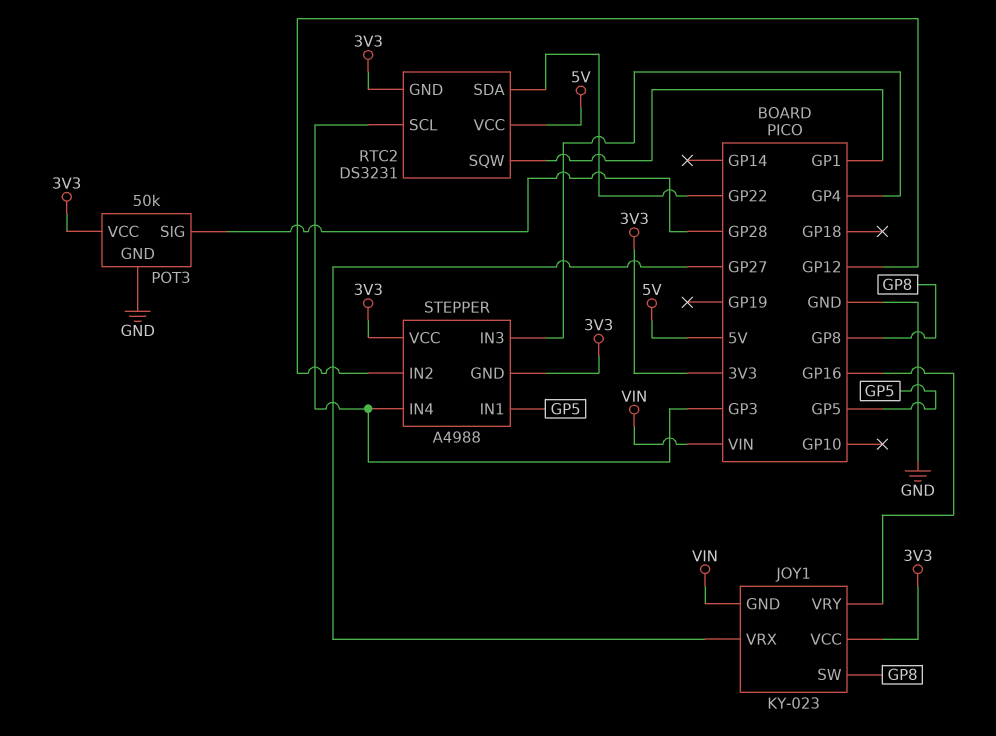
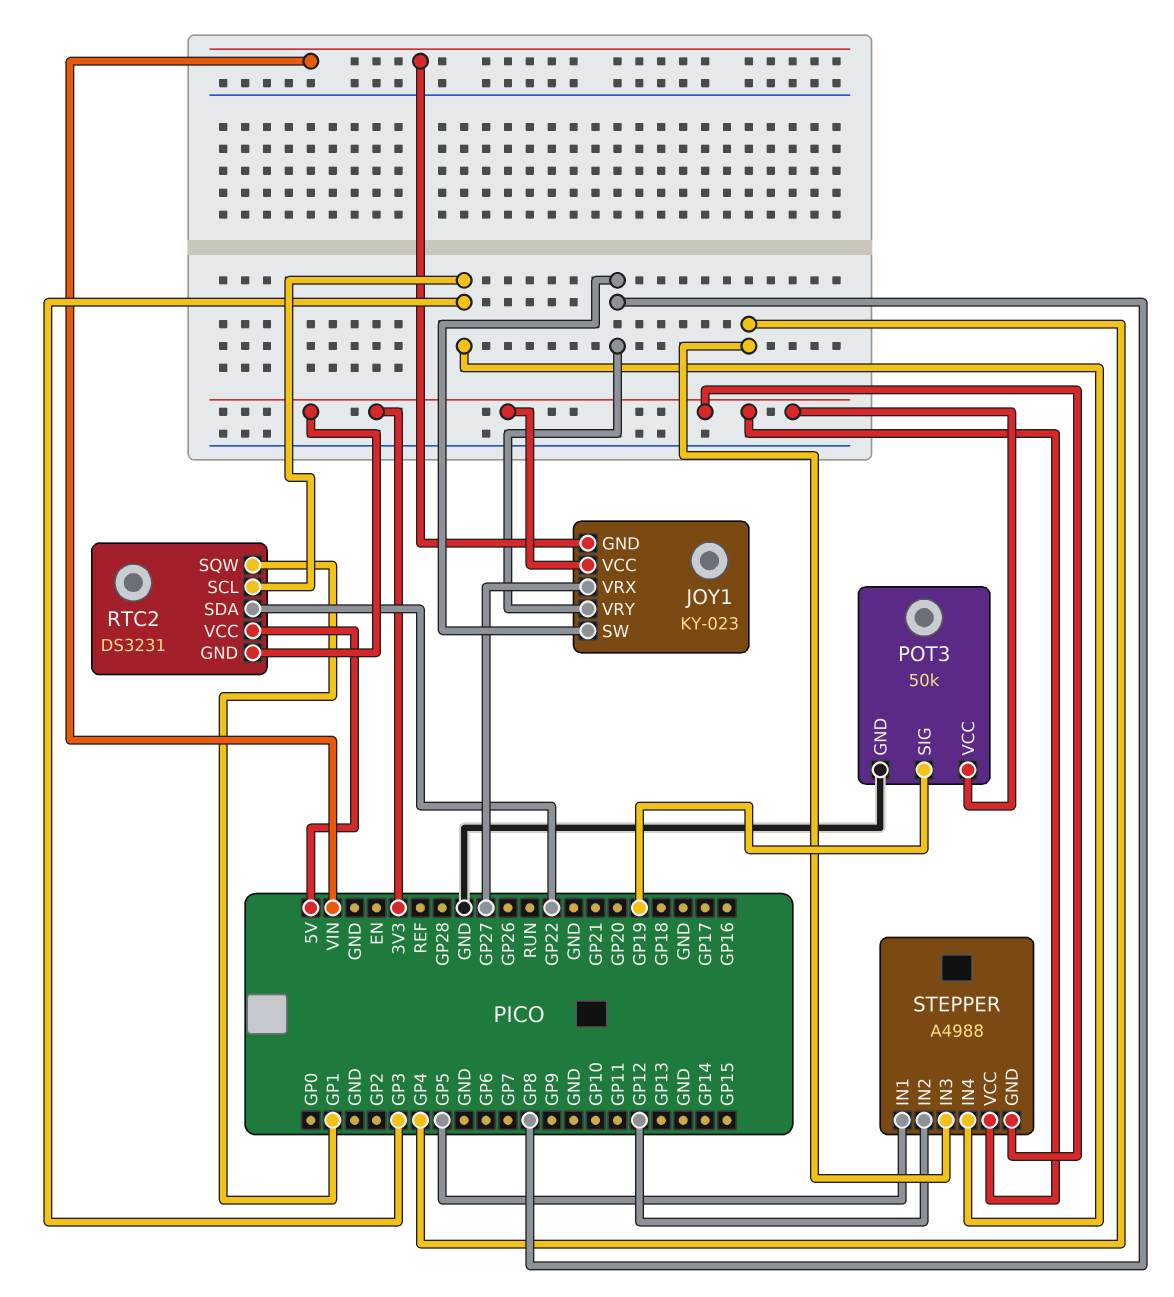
JOY1 pin VRY: GP16 -> GP8
POT3 pin SIG: GP28 -> GP19

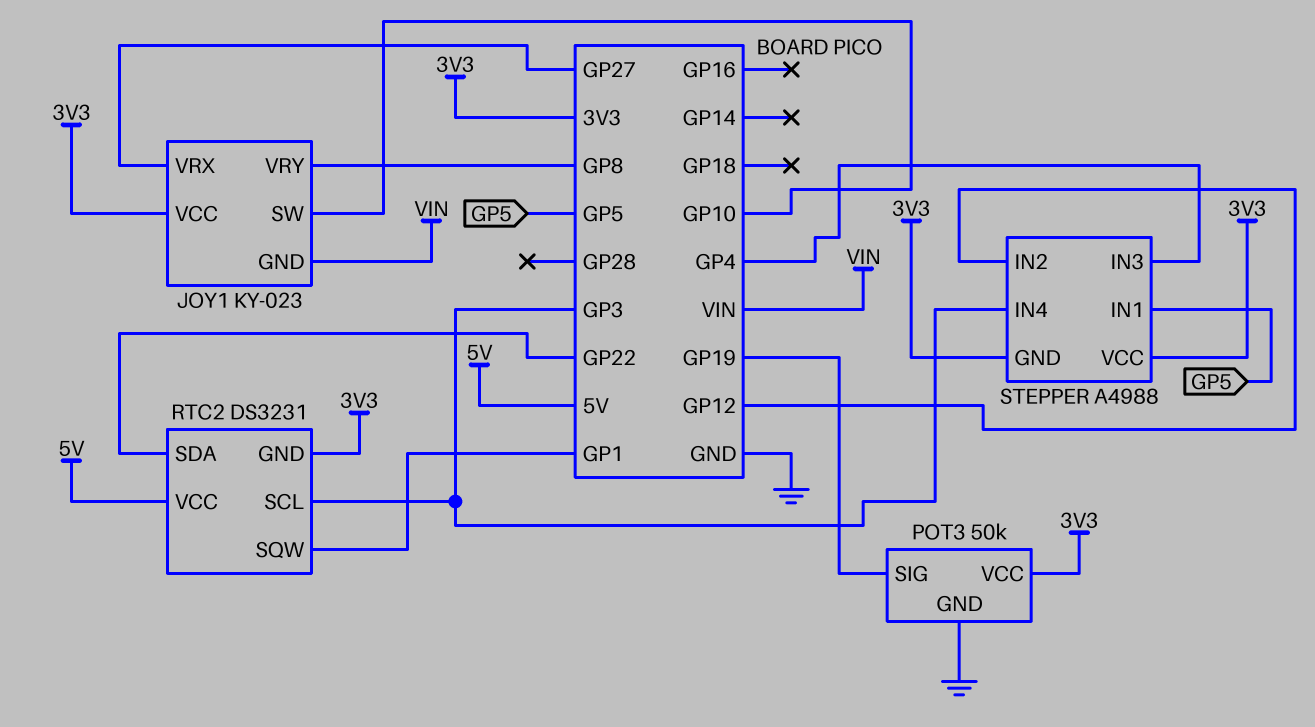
JOY1 pin SW: GP8 -> GP10

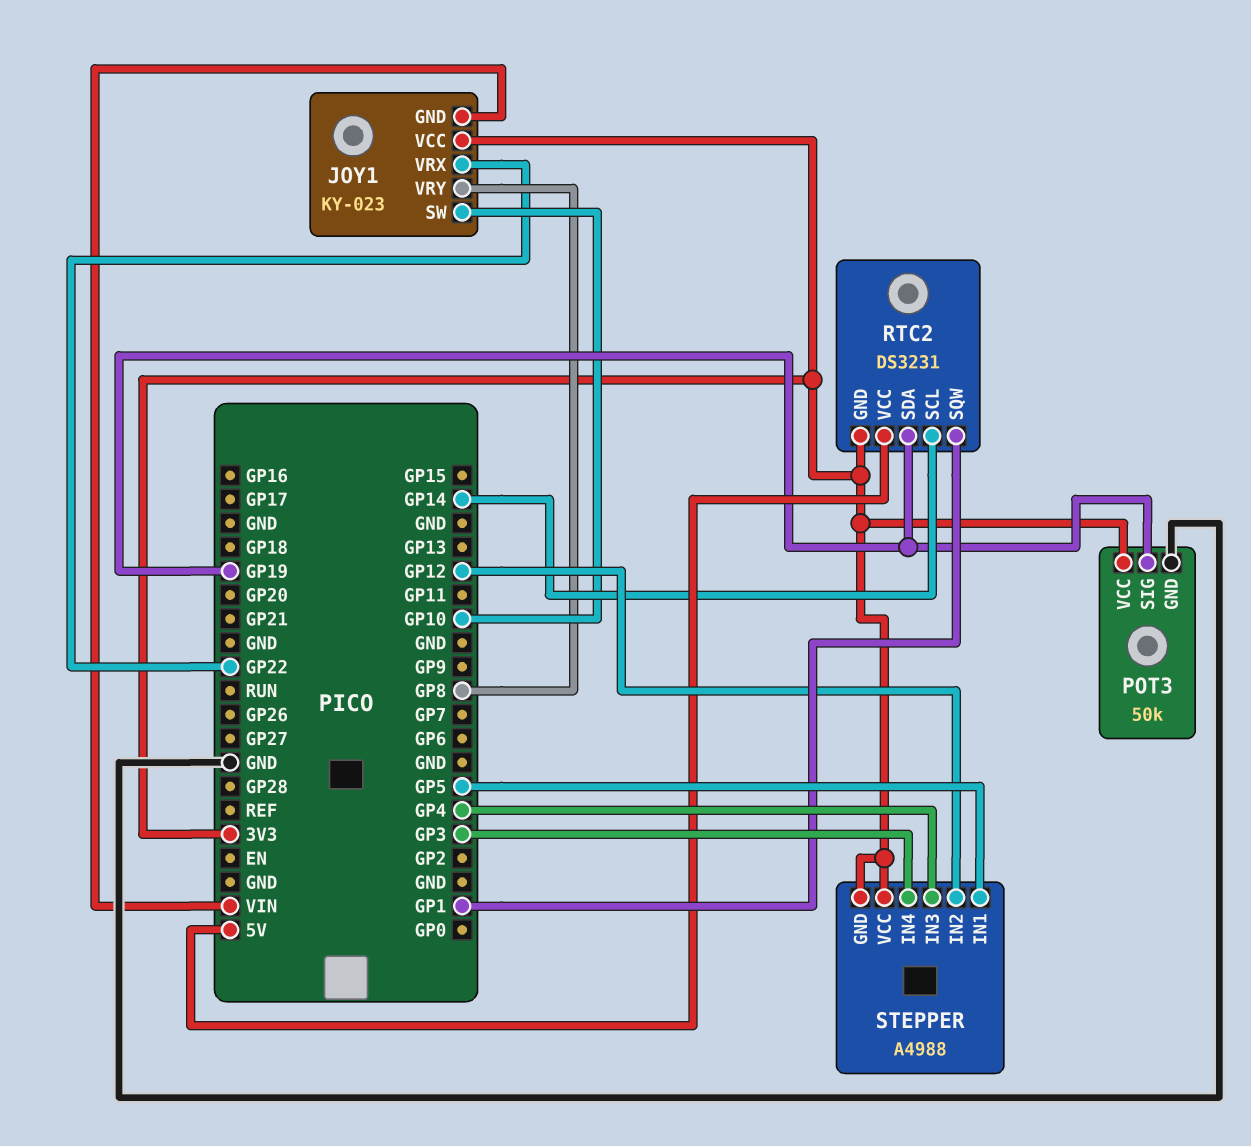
JOY1 pin VRX: GP27 -> GP22
RTC2 pin SCL: GP3 -> GP14
RTC2 pin SDA: GP22 -> GP19

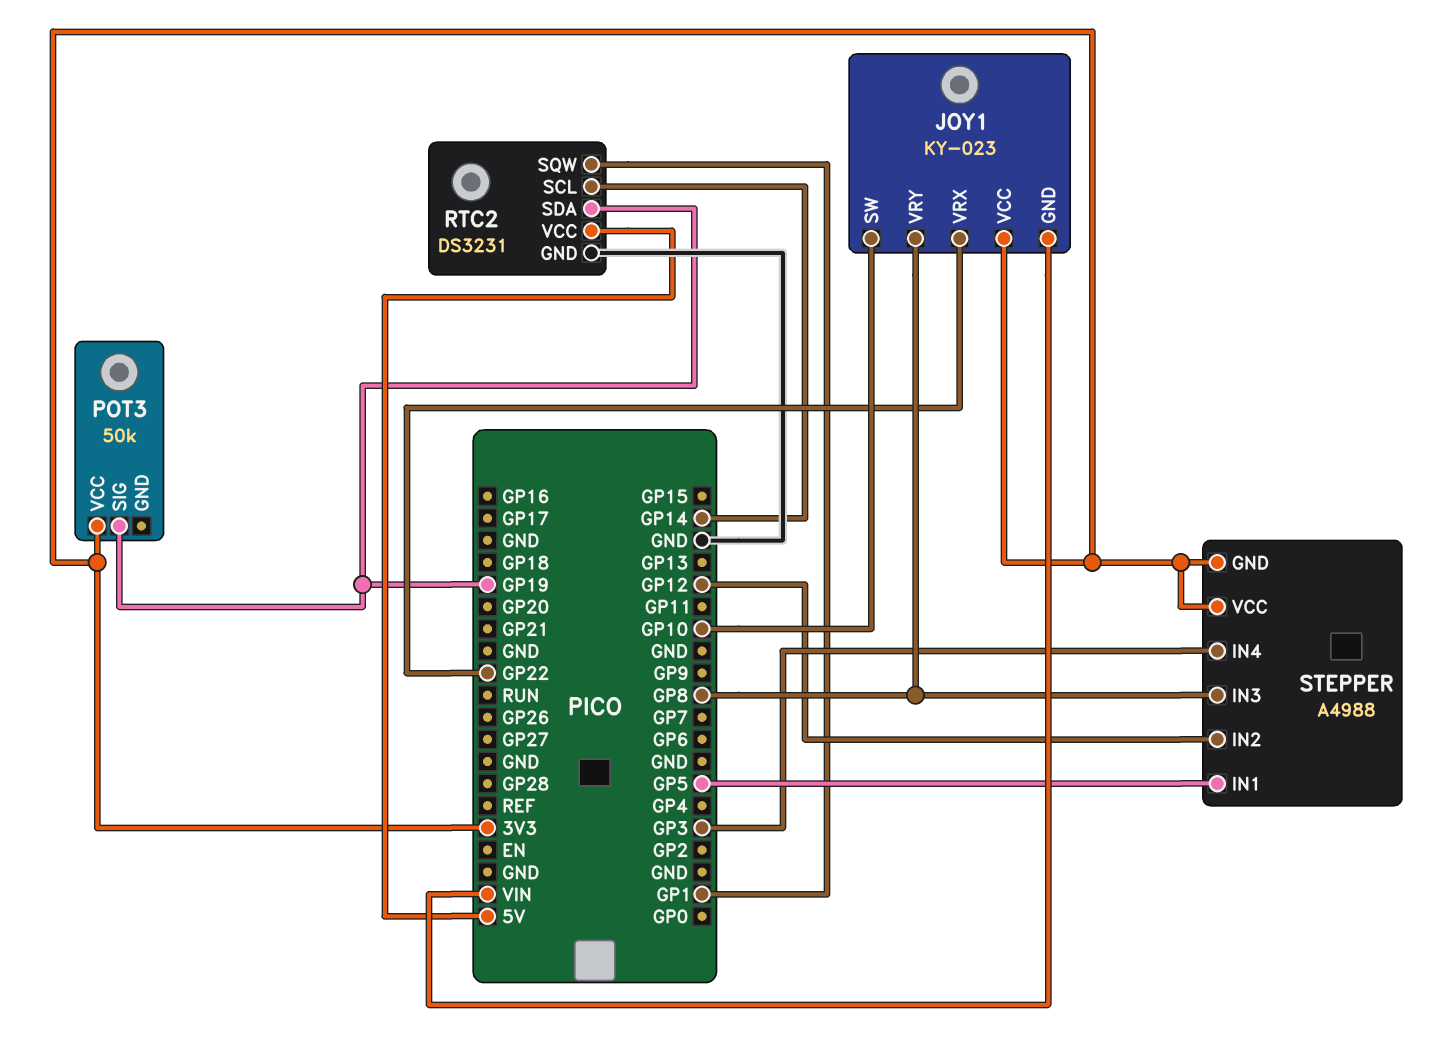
POT3 pin GND: GND -> none
RTC2 pin GND: 3V3 -> GND
STEPPER pin IN3: GP4 -> GP8

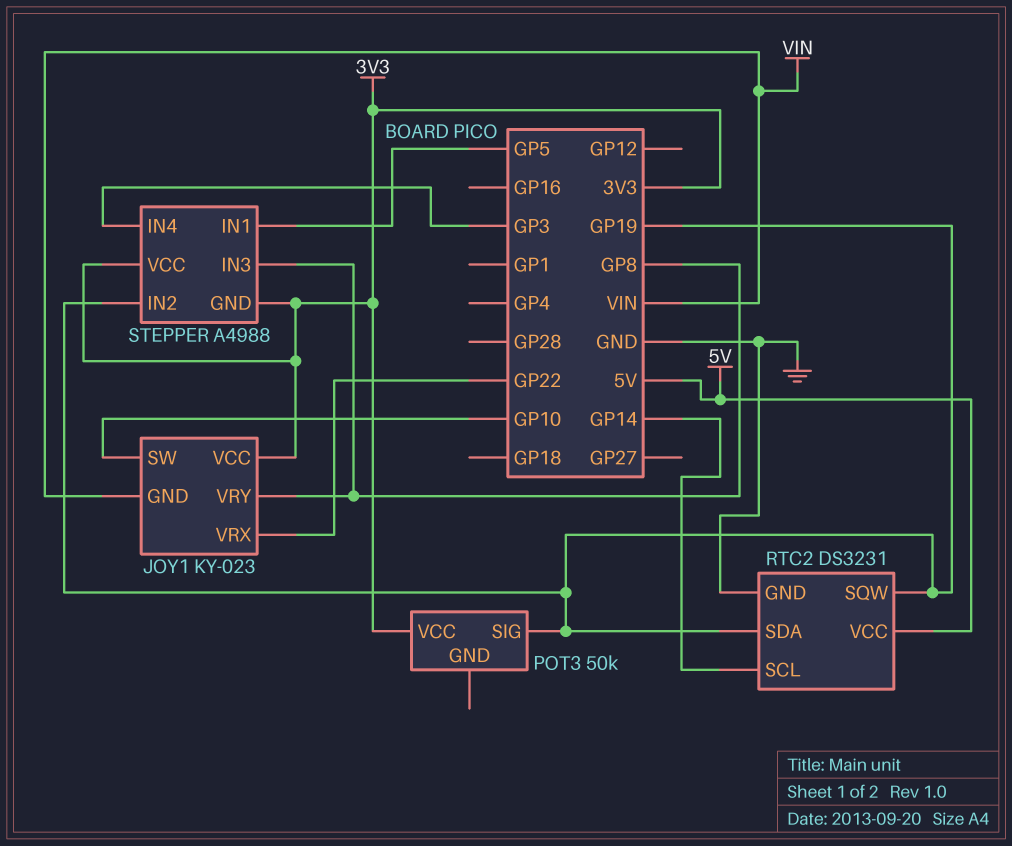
RTC2 pin SQW: GP1 -> GP19
STEPPER pin IN2: GP12 -> GP19

